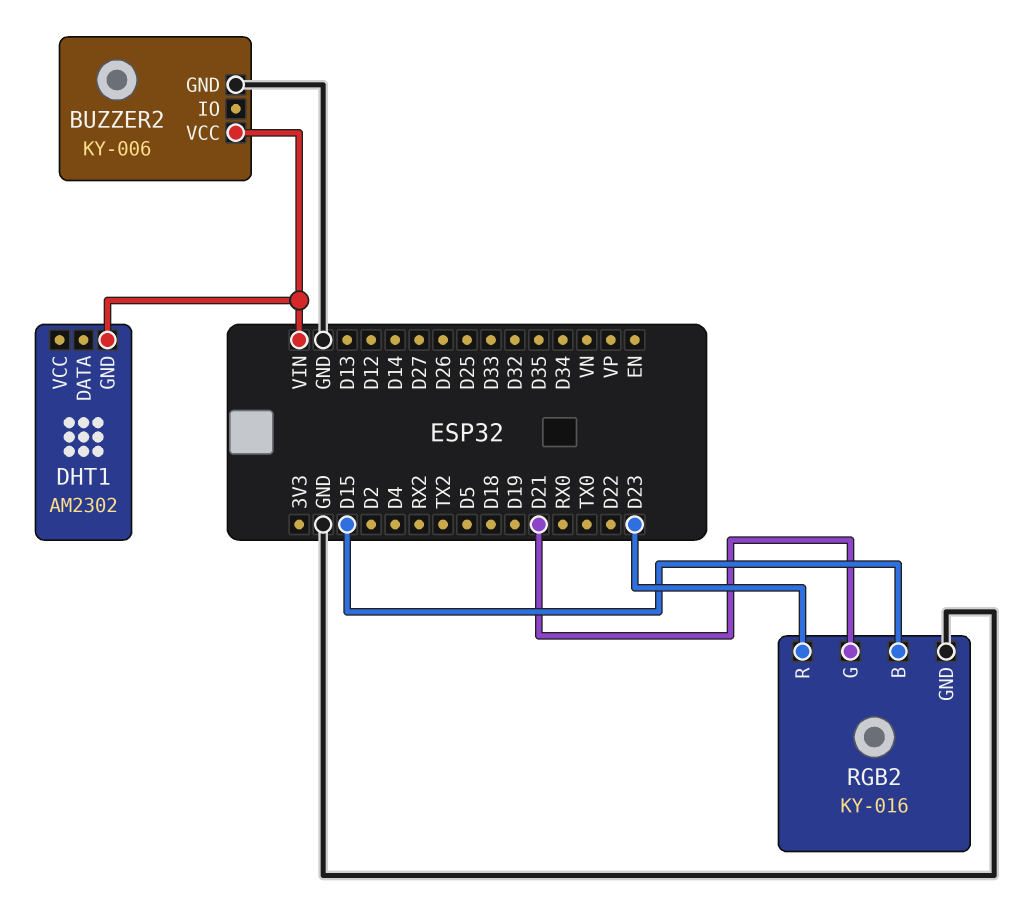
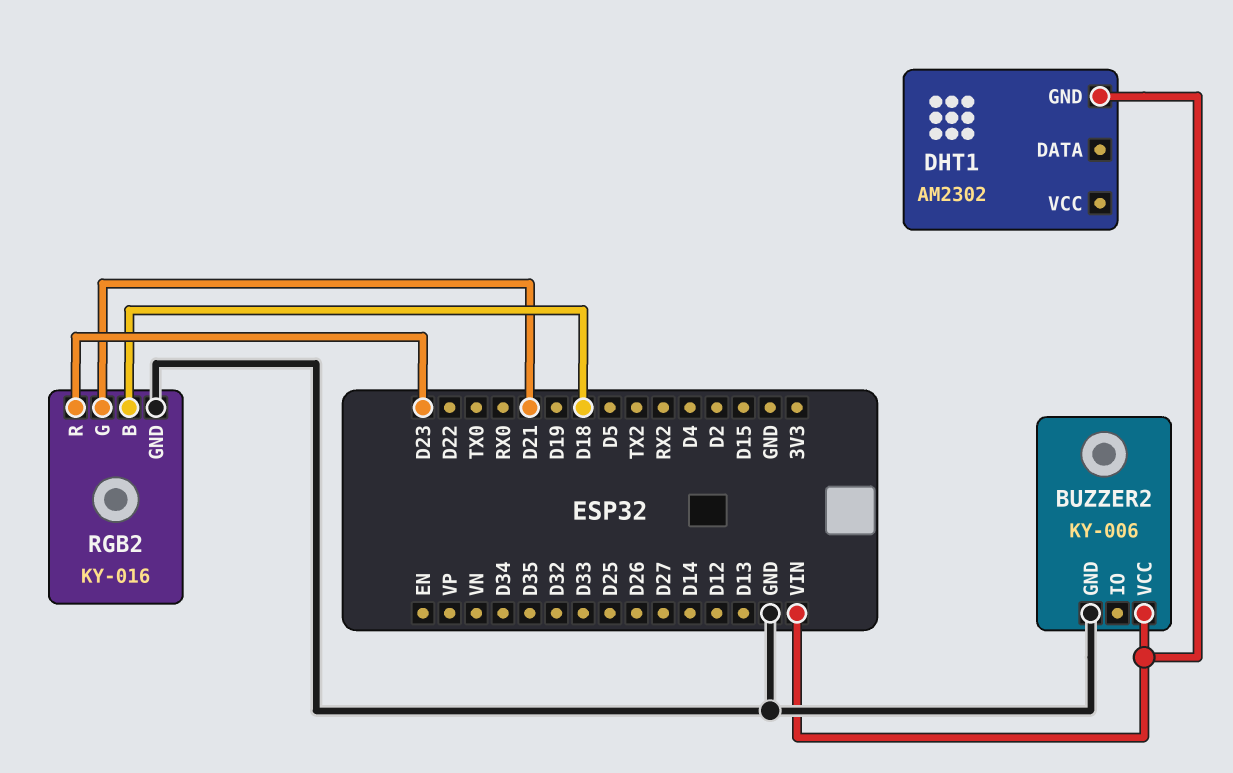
RGB2 pin B: D15 -> D18

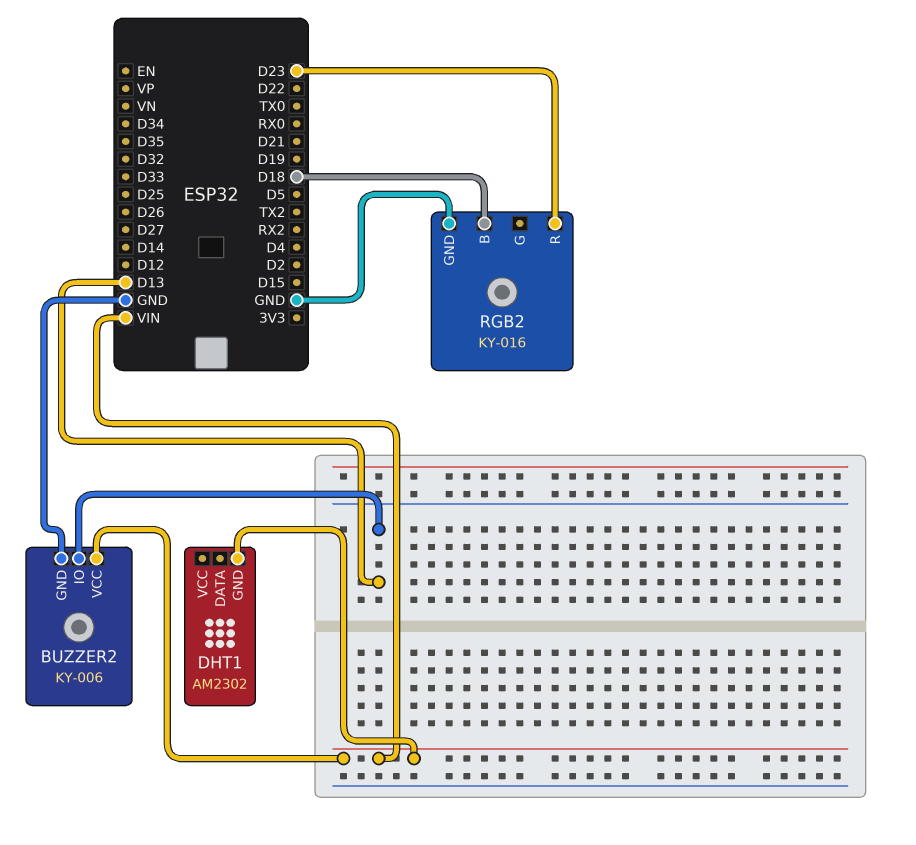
BUZZER2 pin IO: none -> D13
RGB2 pin G: D21 -> none

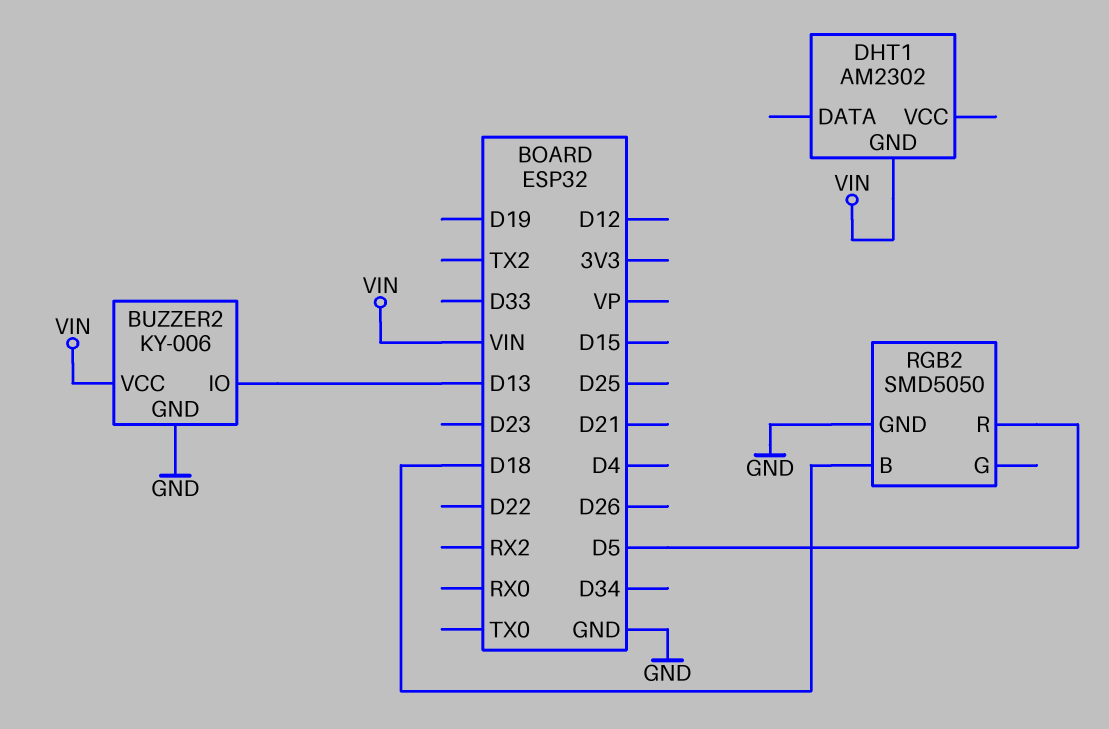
RGB2: KY-016 -> SMD5050
RGB2 pin R: D23 -> D5

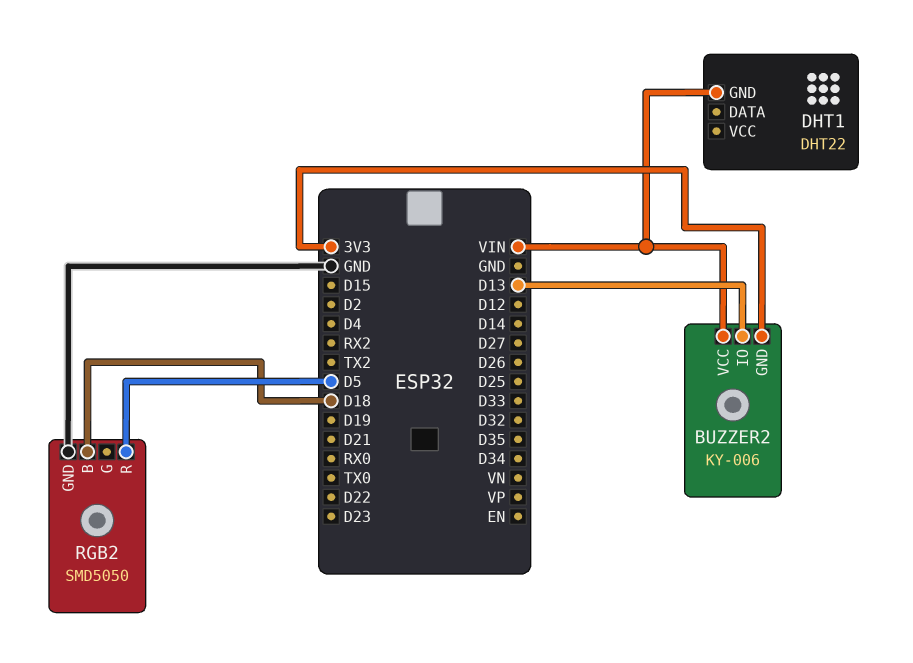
BUZZER2 pin GND: GND -> 3V3
DHT1: AM2302 -> DHT22

